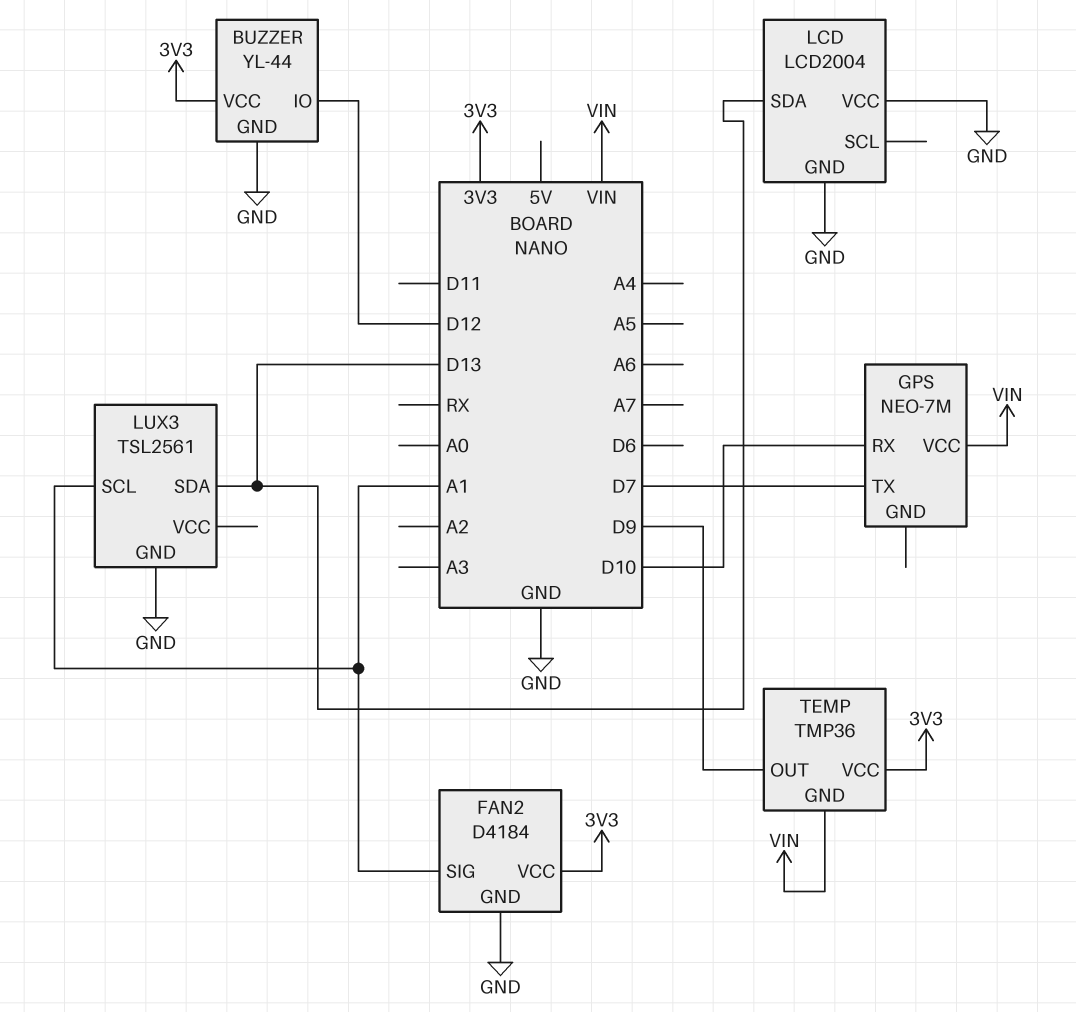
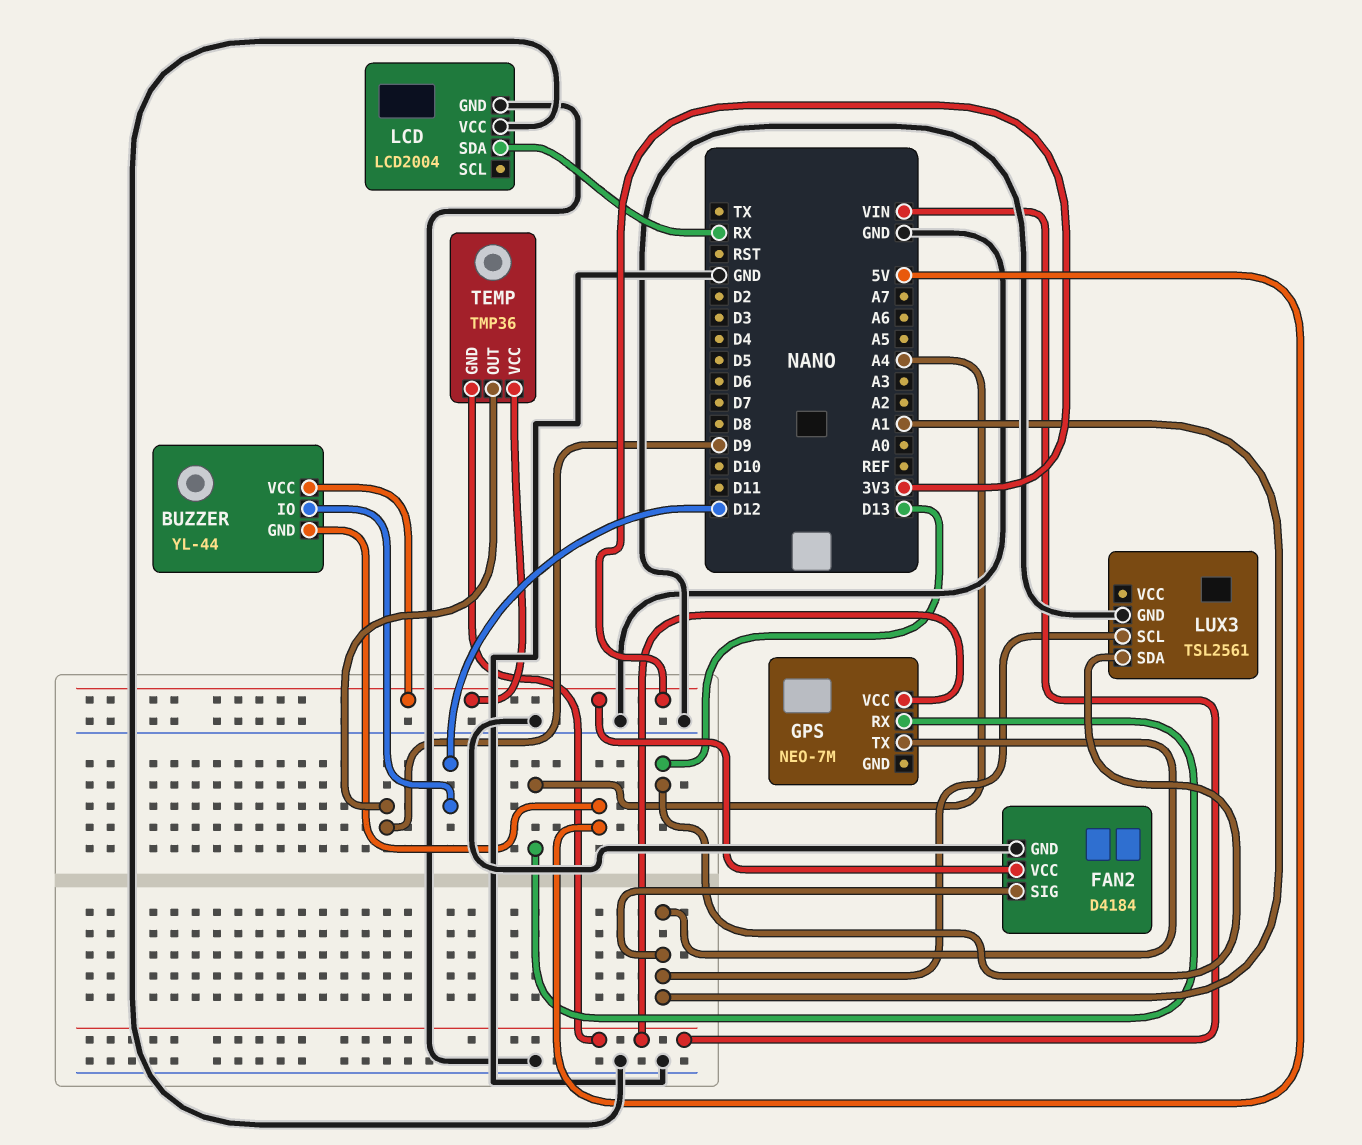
BUZZER pin GND: GND -> 5V
GPS pin RX: D10 -> A4
GPS pin TX: D7 -> A1
LCD pin SDA: D13 -> RX

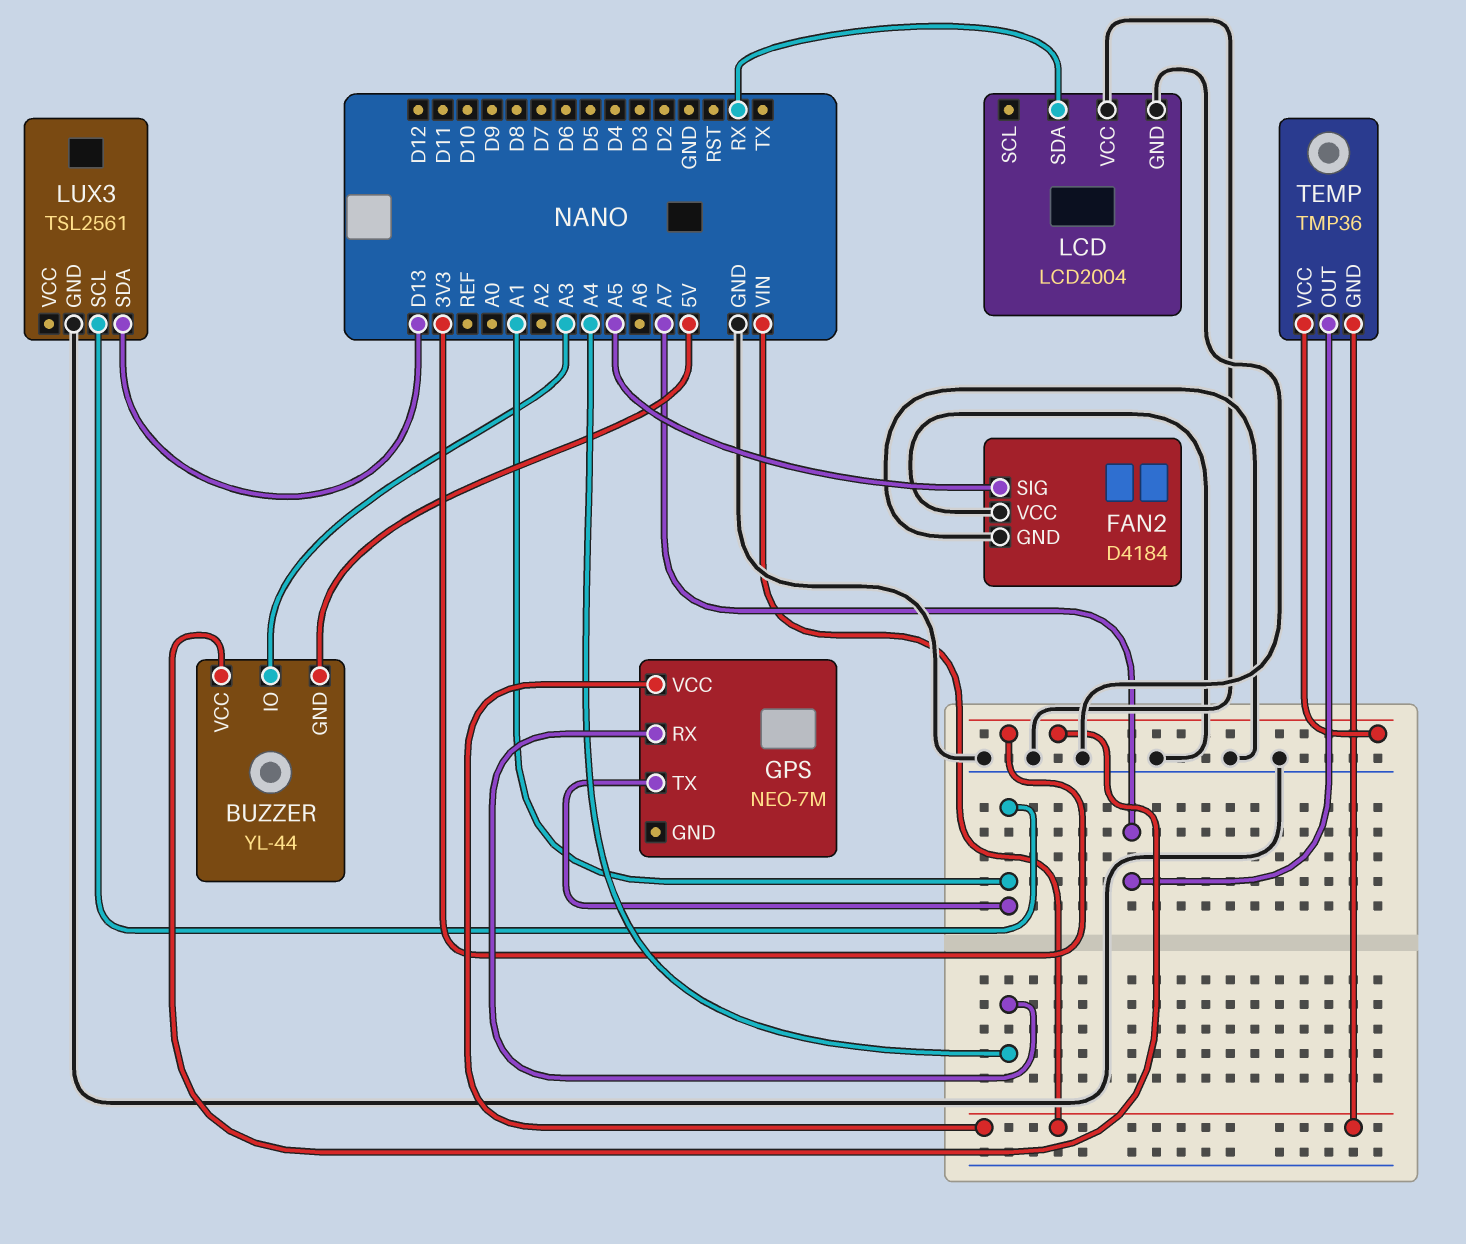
BUZZER pin IO: D12 -> A3
FAN2 pin SIG: A1 -> A5
FAN2 pin VCC: 3V3 -> GND
TEMP pin OUT: D9 -> A7

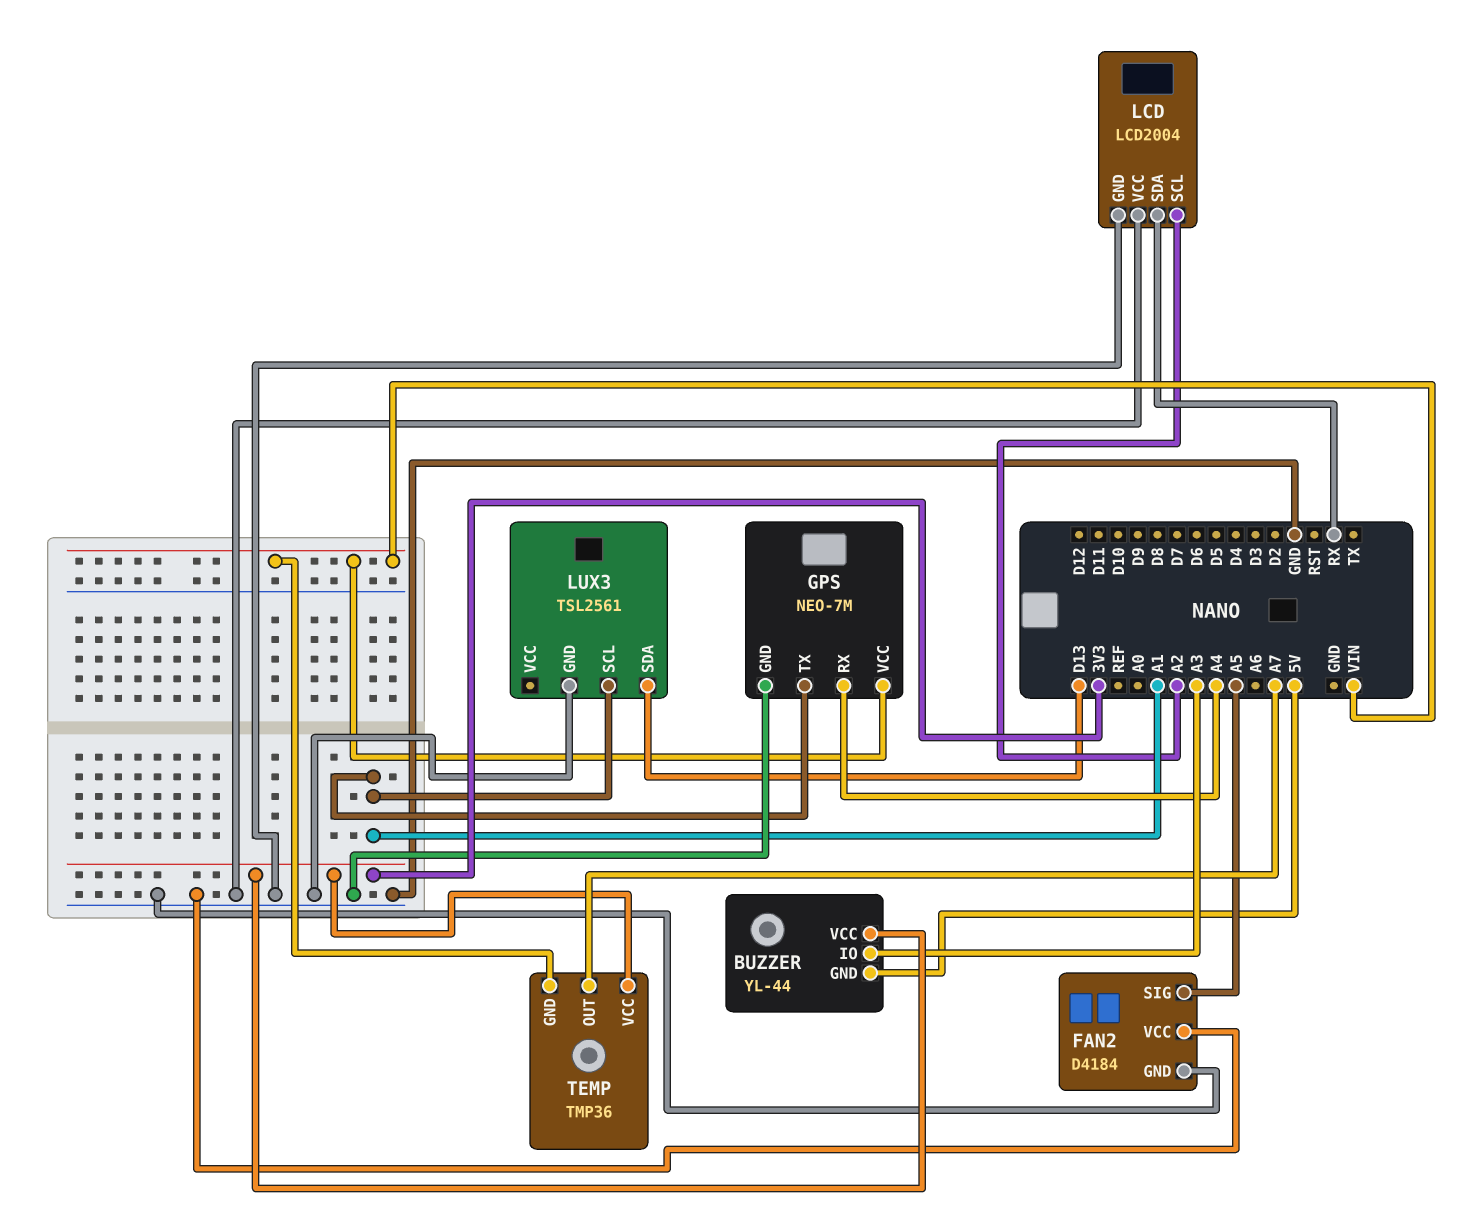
GPS pin GND: none -> GND
LCD pin SCL: none -> A2

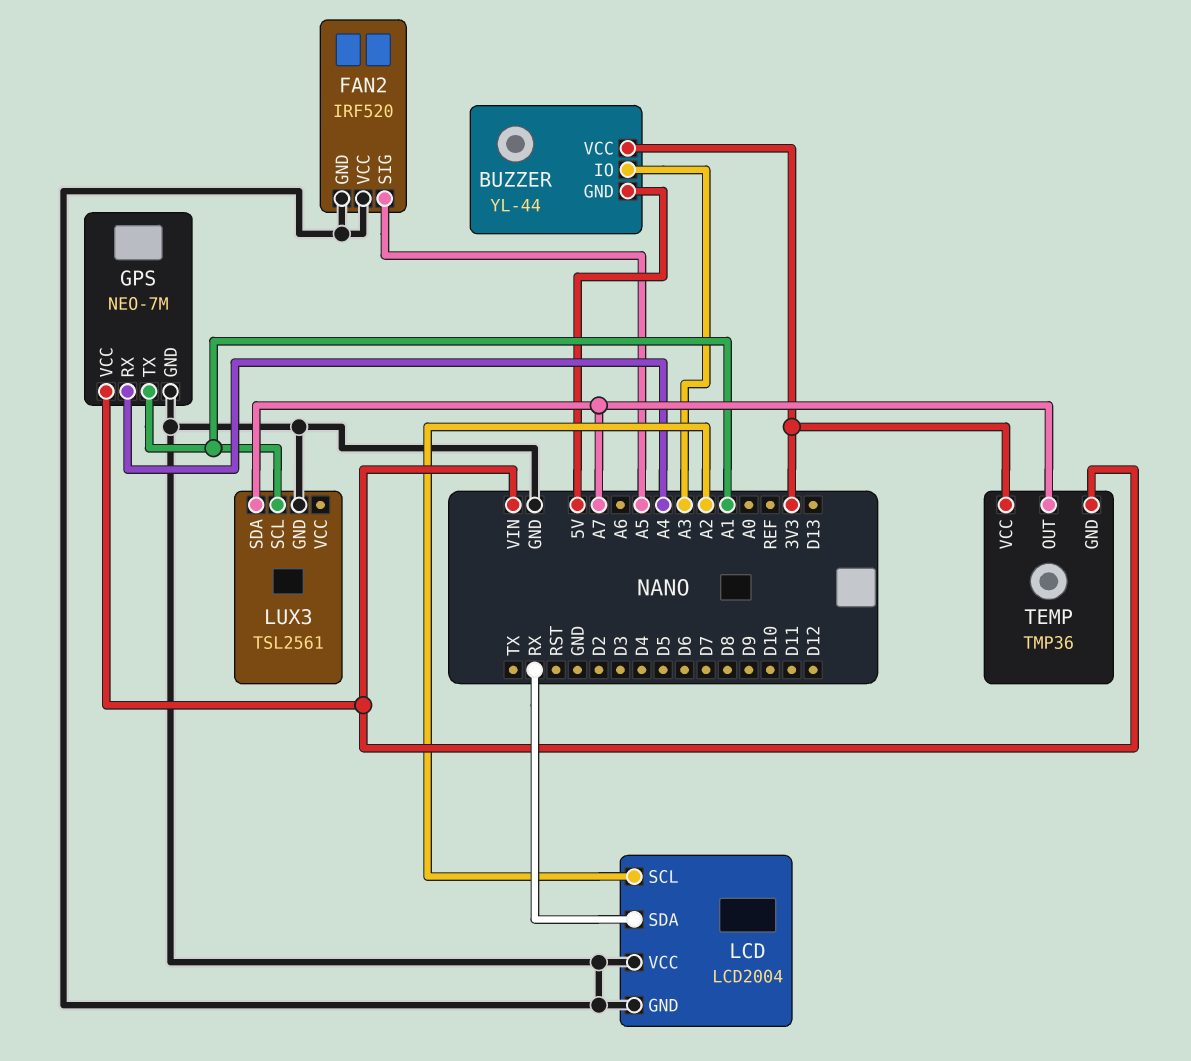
FAN2: D4184 -> IRF520
LUX3 pin SDA: D13 -> A7

